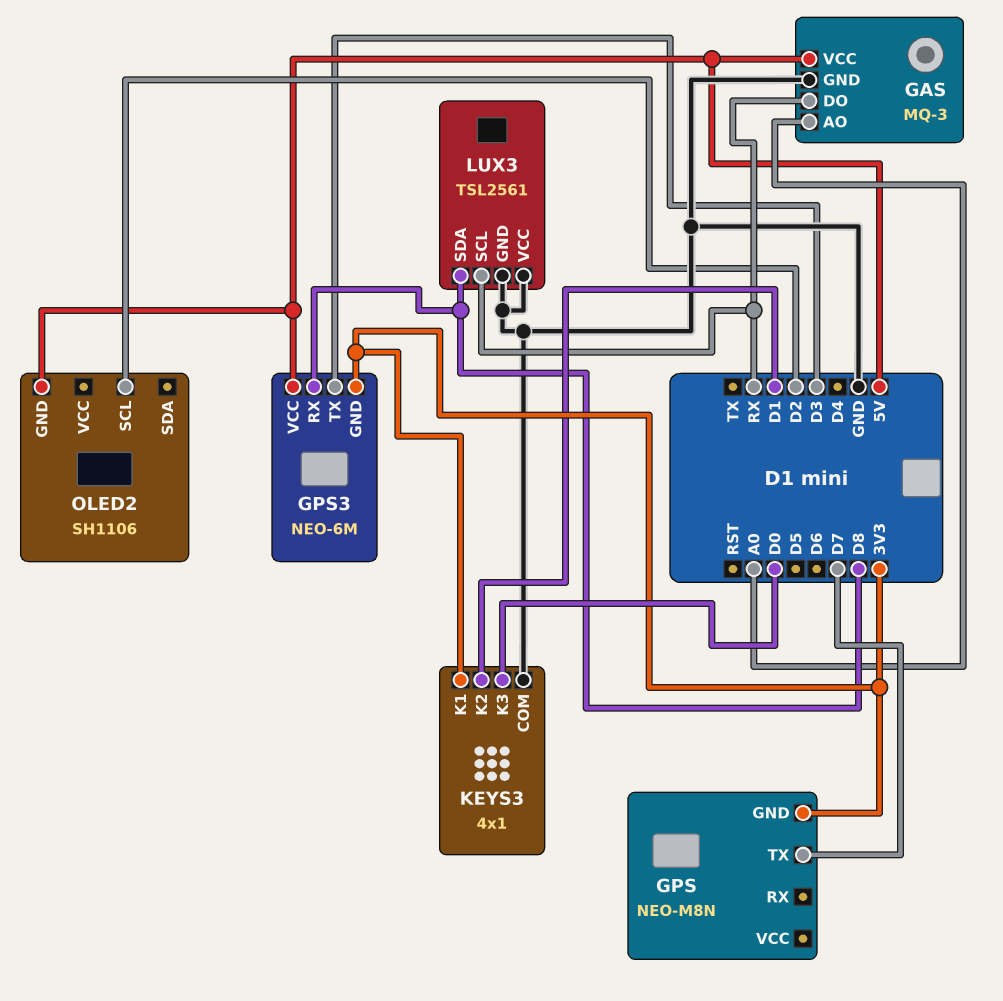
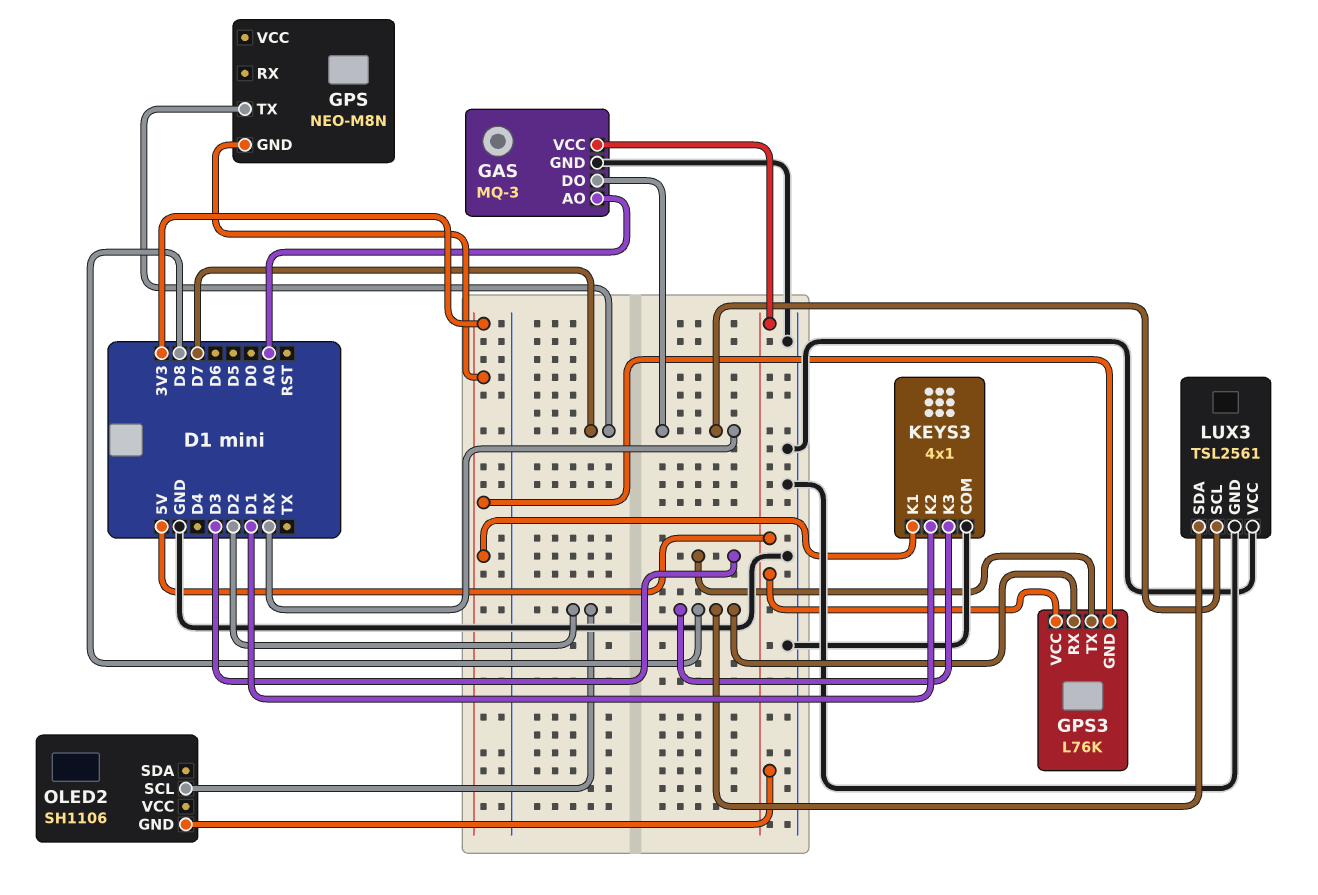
GPS3: NEO-6M -> L76K
KEYS3 pin K3: D0 -> D8

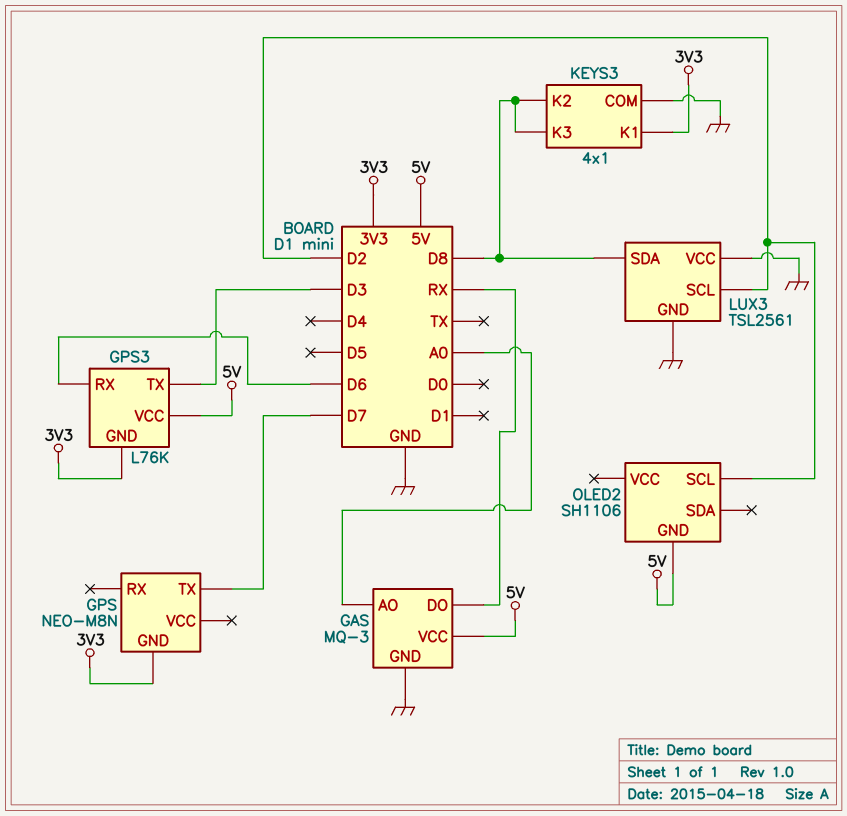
GPS3 pin RX: D8 -> D6
KEYS3 pin K2: D1 -> D8
LUX3 pin SCL: RX -> D2

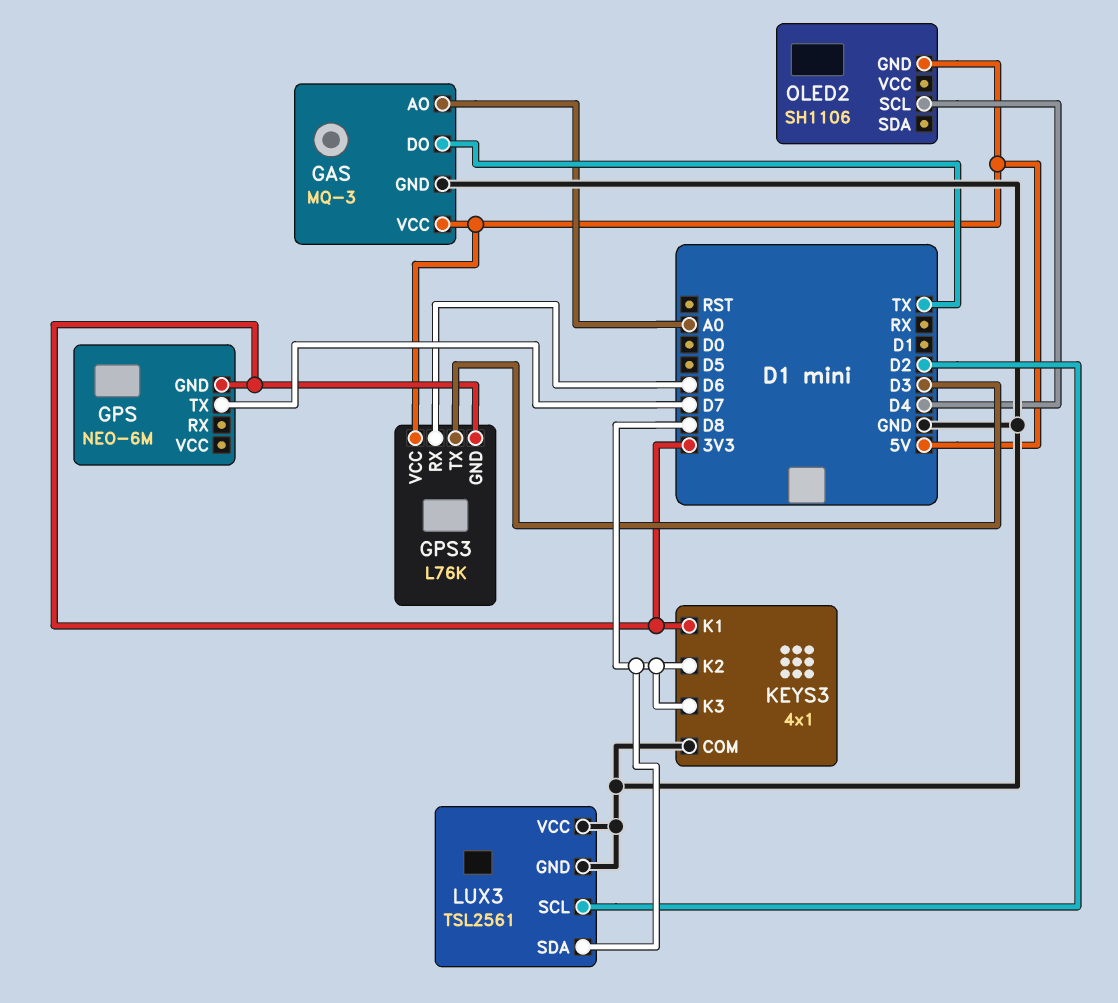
GAS pin DO: RX -> TX
GPS: NEO-M8N -> NEO-6M
OLED2 pin SCL: D2 -> D4

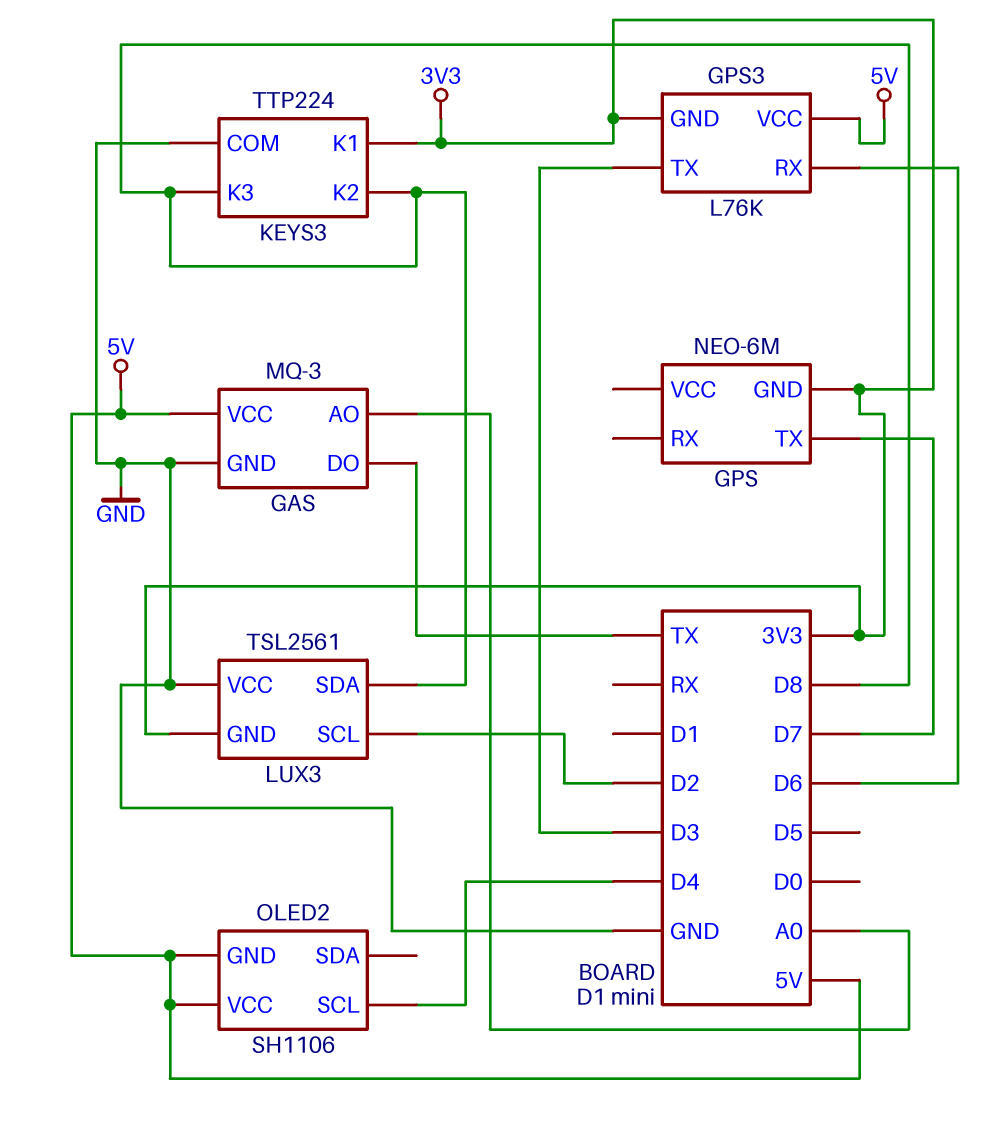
KEYS3: 4x1 -> TTP224
LUX3 pin GND: GND -> 3V3
OLED2 pin VCC: none -> 5V

